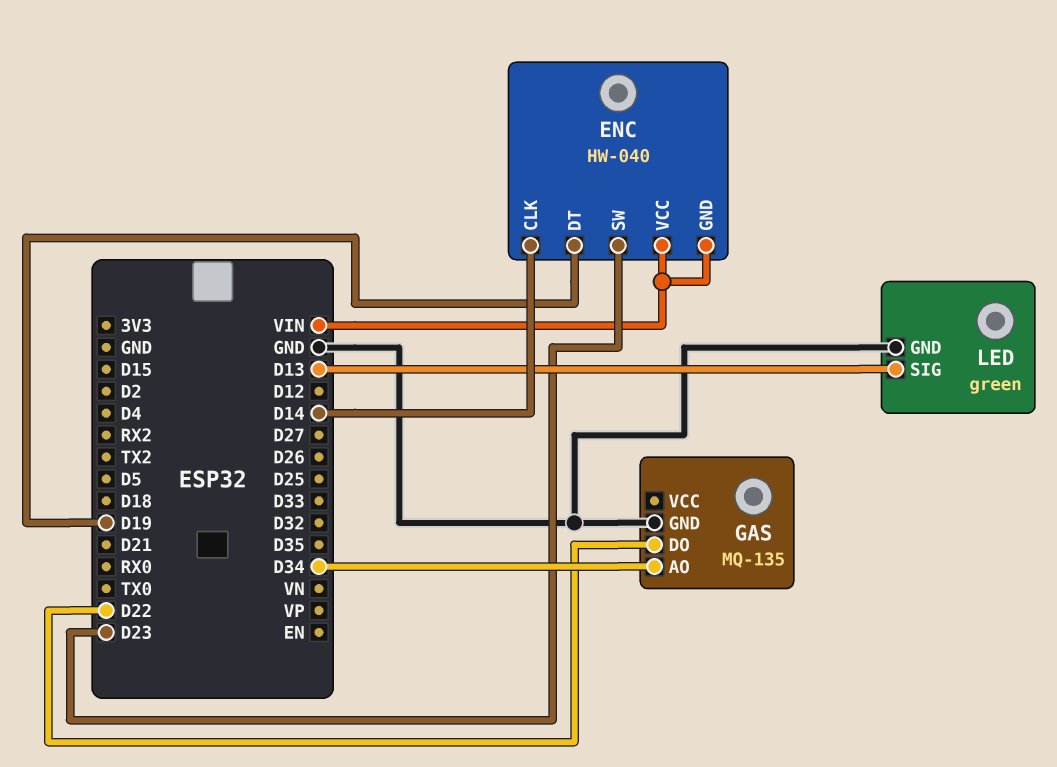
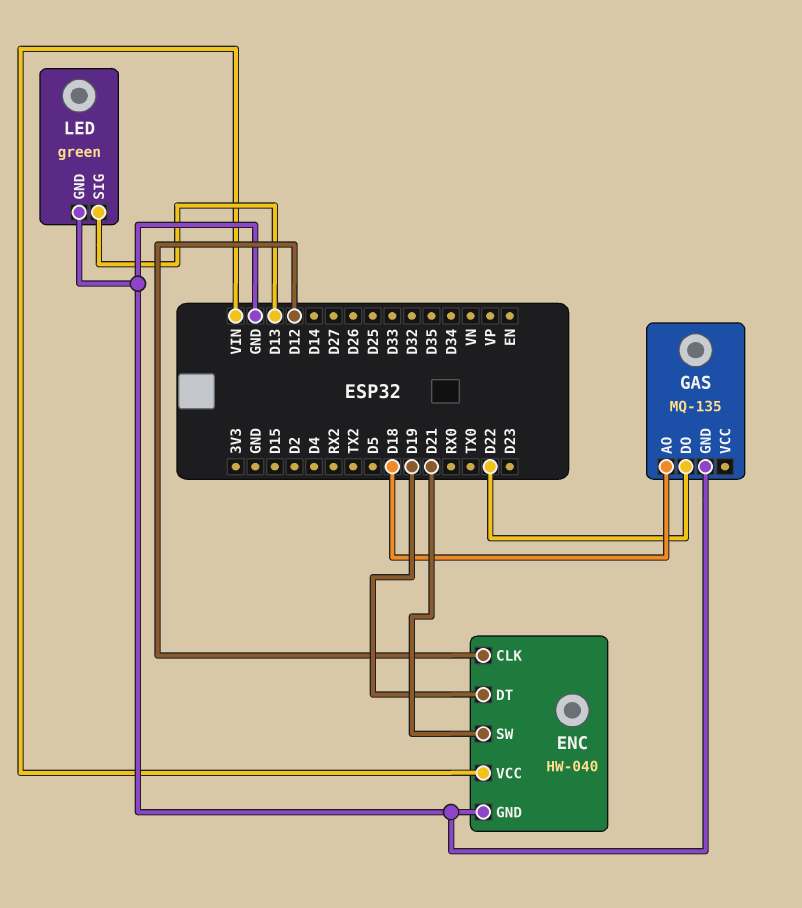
ENC pin CLK: D14 -> D12
ENC pin GND: VIN -> GND
ENC pin SW: D23 -> D21
GAS pin AO: D34 -> D18

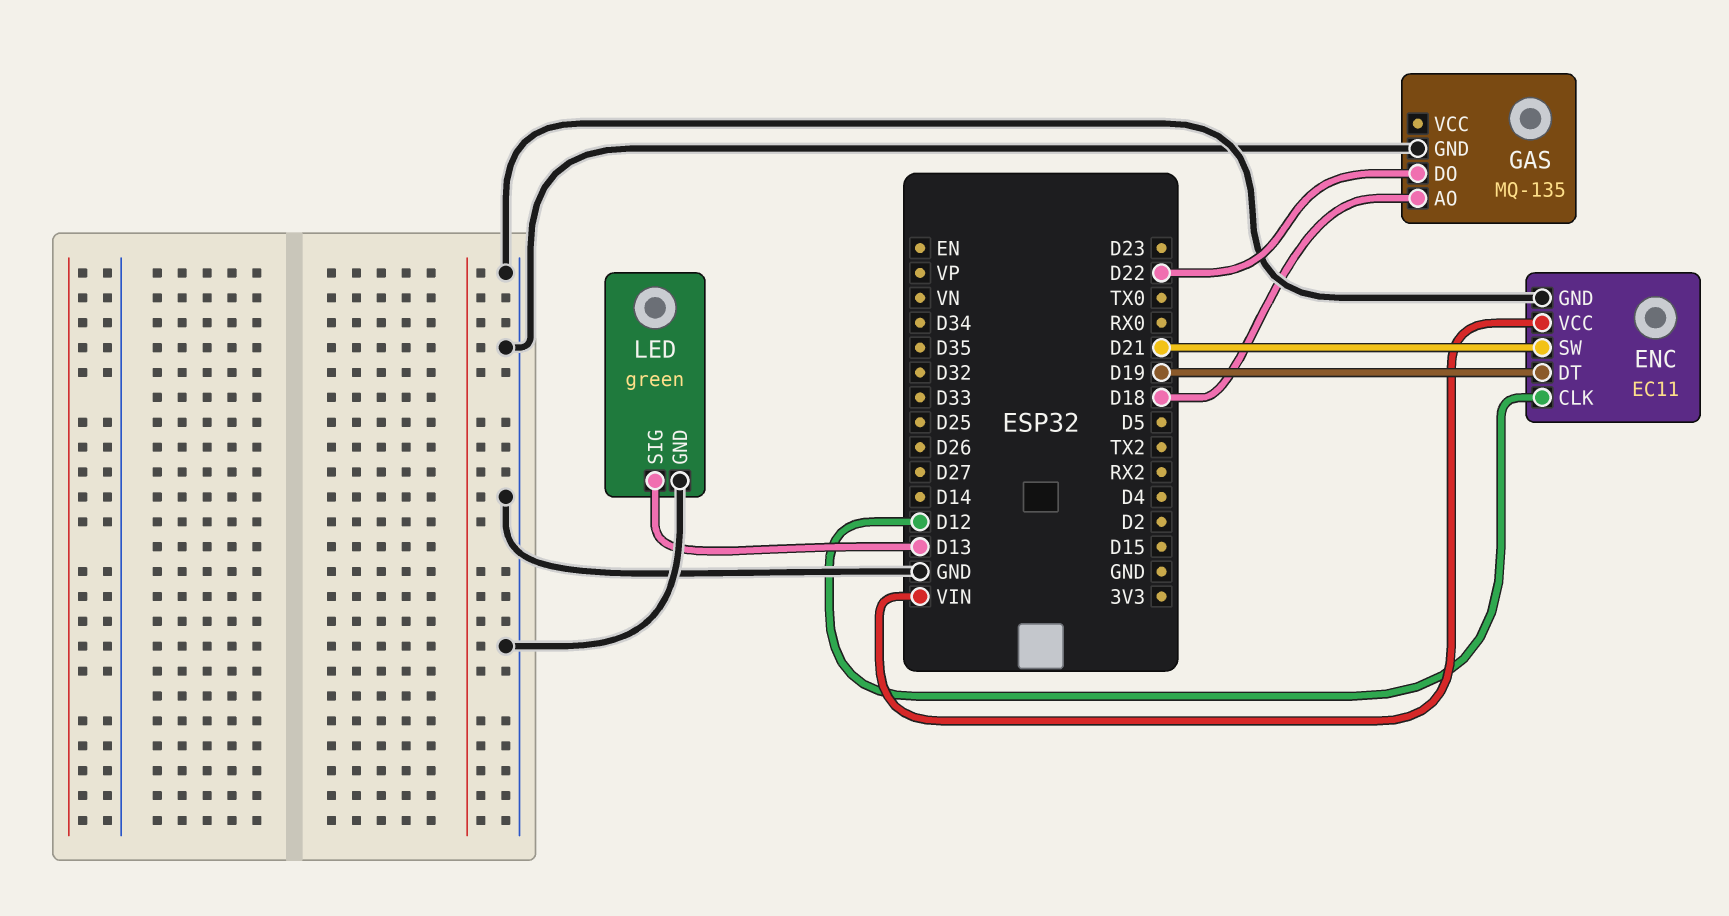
ENC: HW-040 -> EC11

